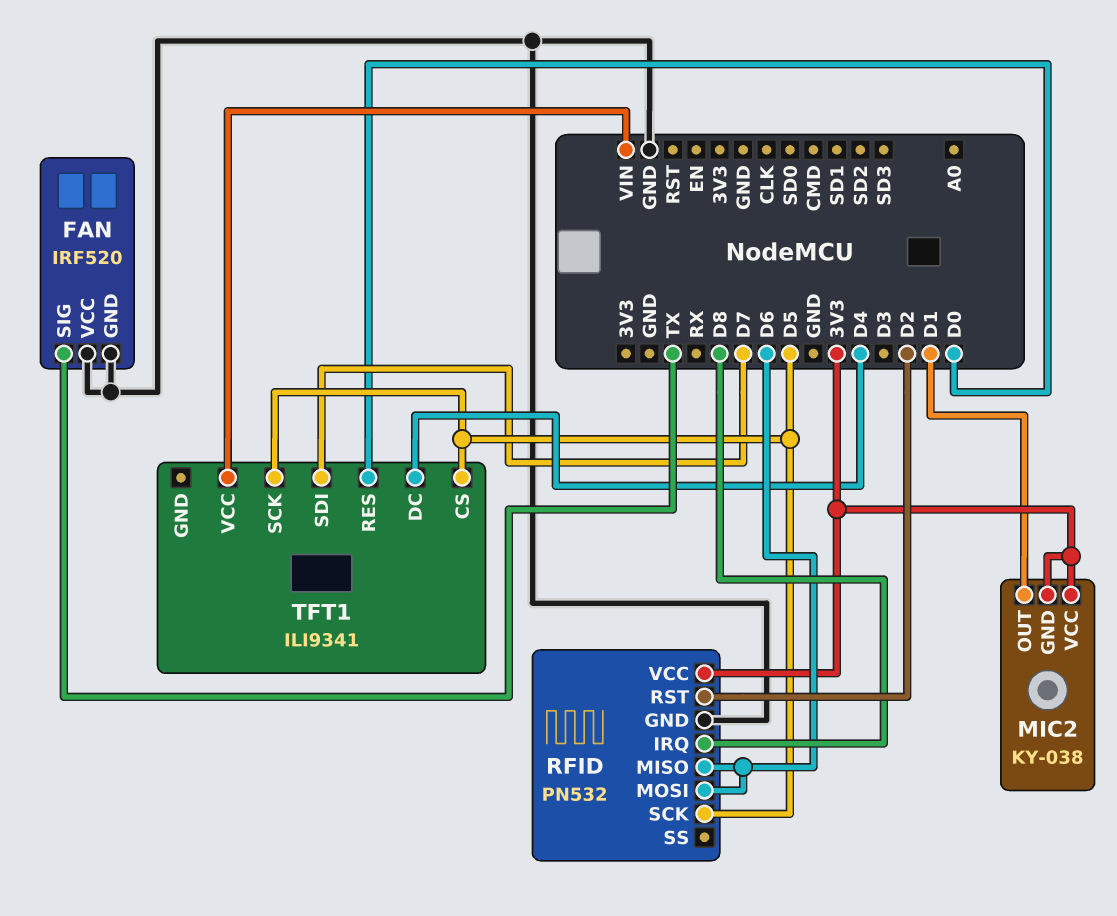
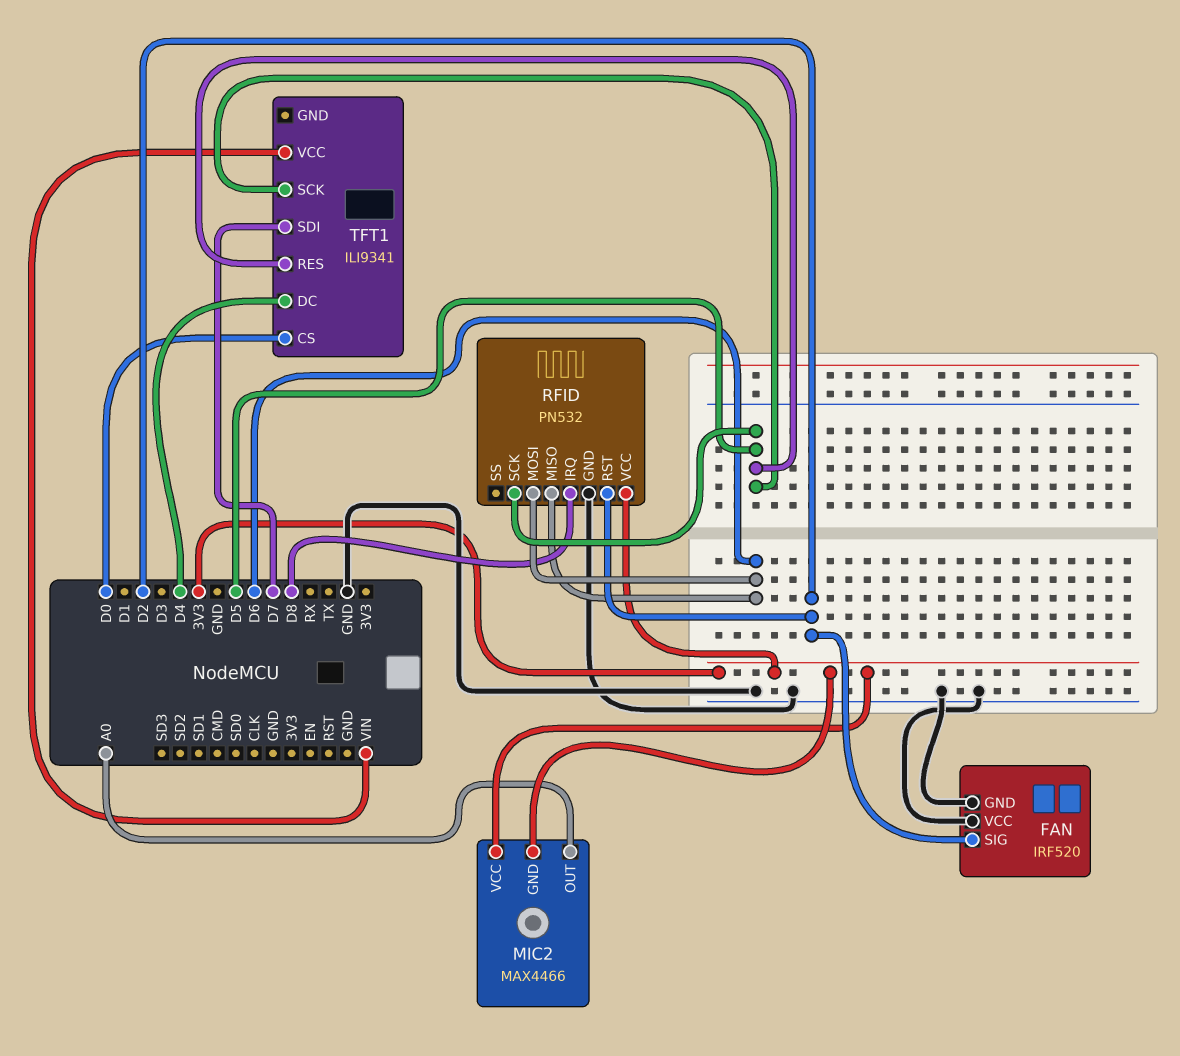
FAN pin SIG: TX -> D2
MIC2: KY-038 -> MAX4466
MIC2 pin OUT: D1 -> A0
TFT1 pin CS: D5 -> D0
TFT1 pin RES: D0 -> D5

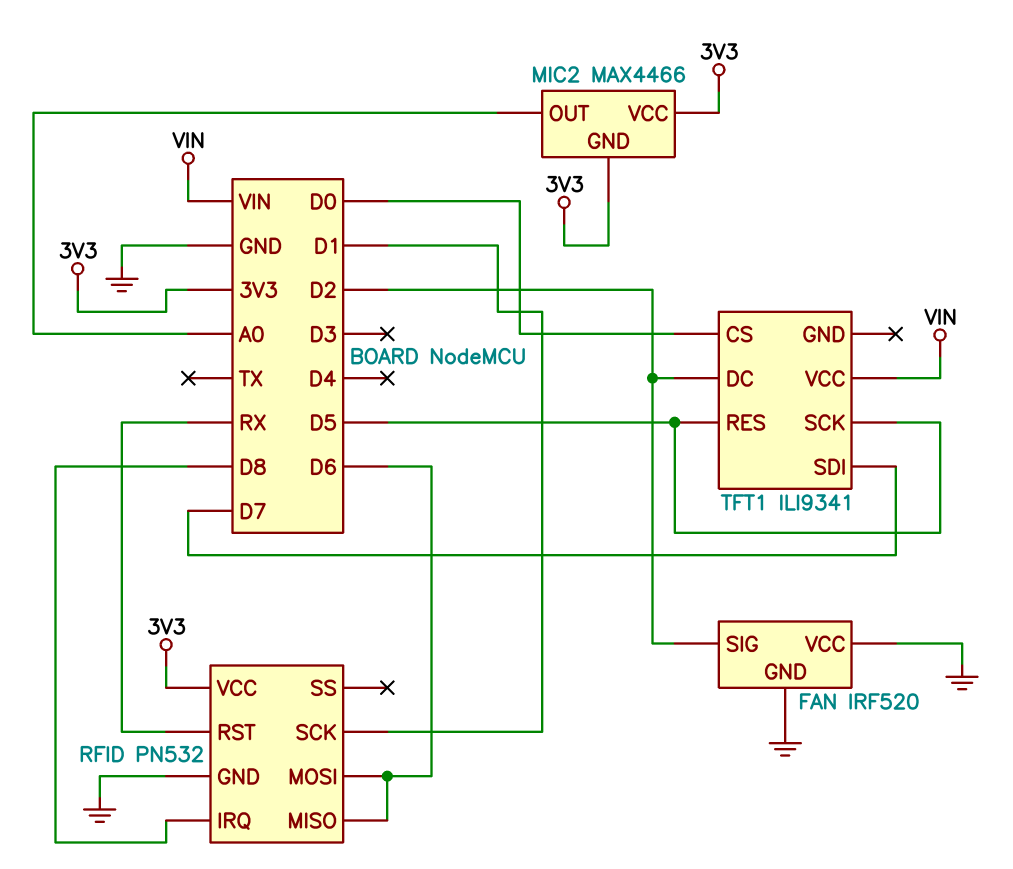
RFID pin RST: D2 -> RX
RFID pin SCK: D5 -> D1
TFT1 pin DC: D4 -> D2

